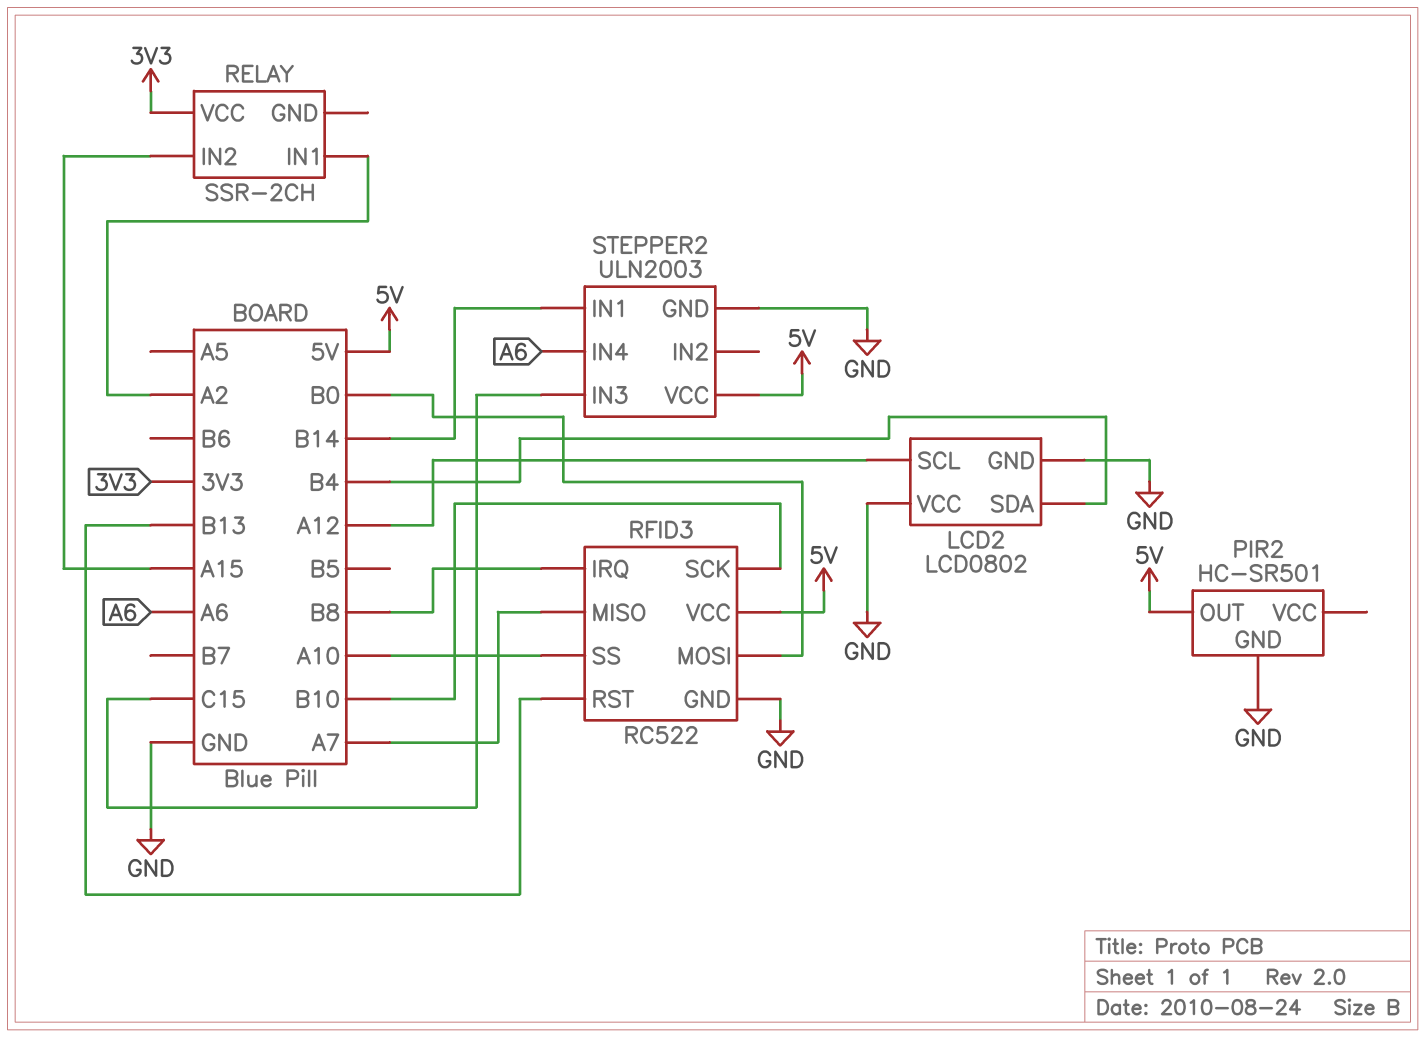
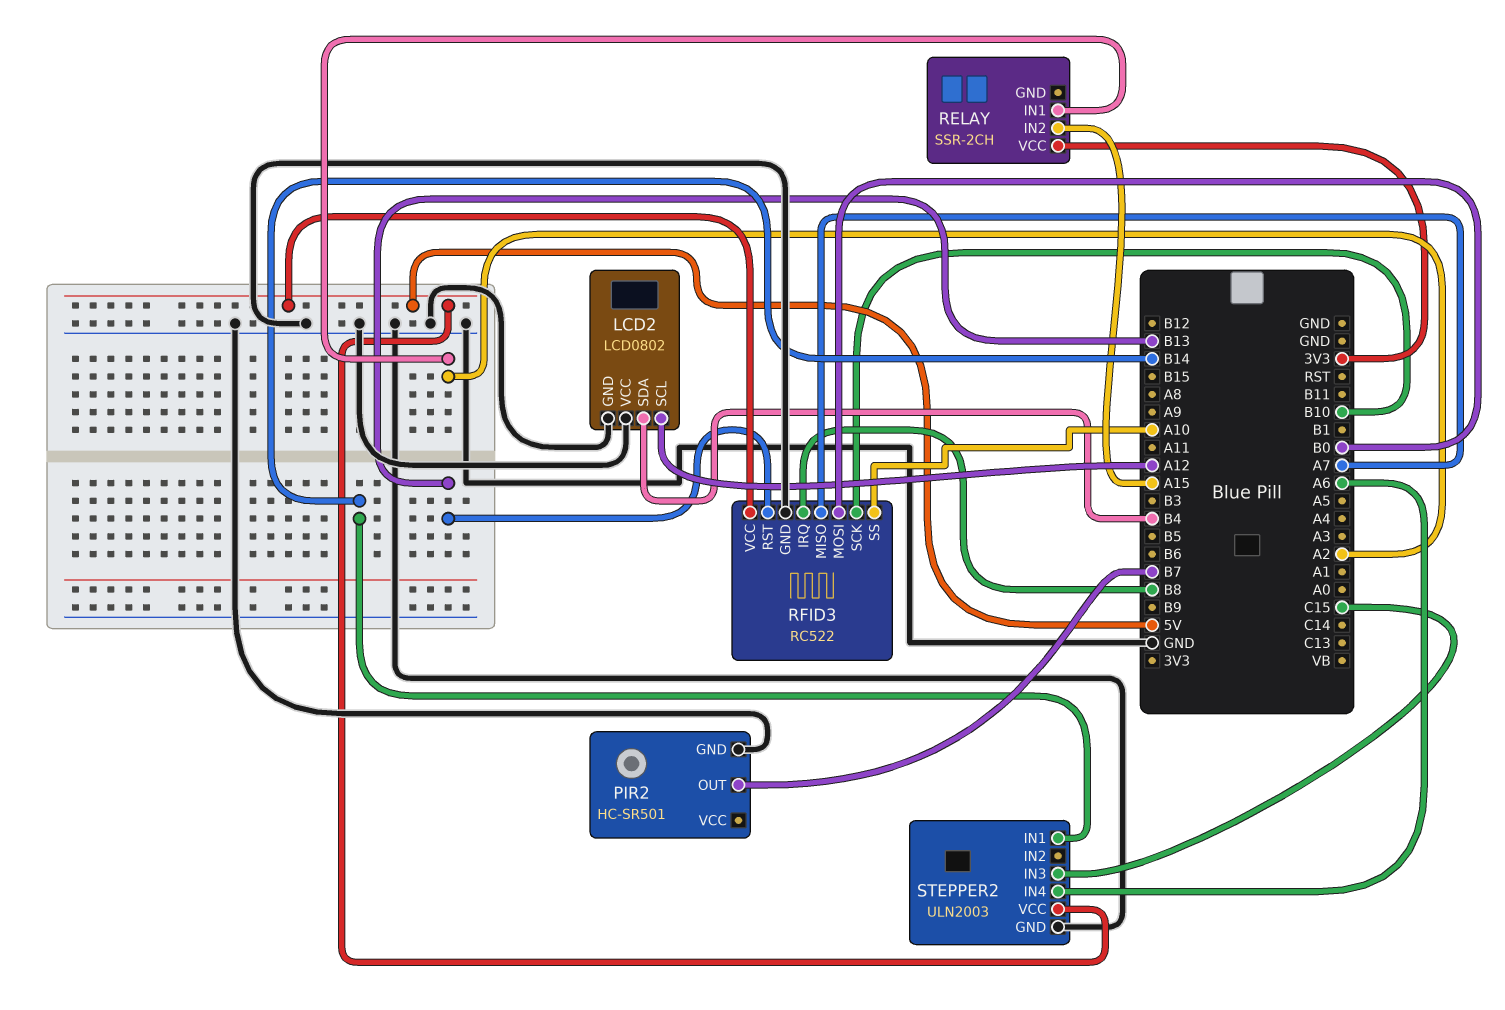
PIR2 pin OUT: 5V -> B7

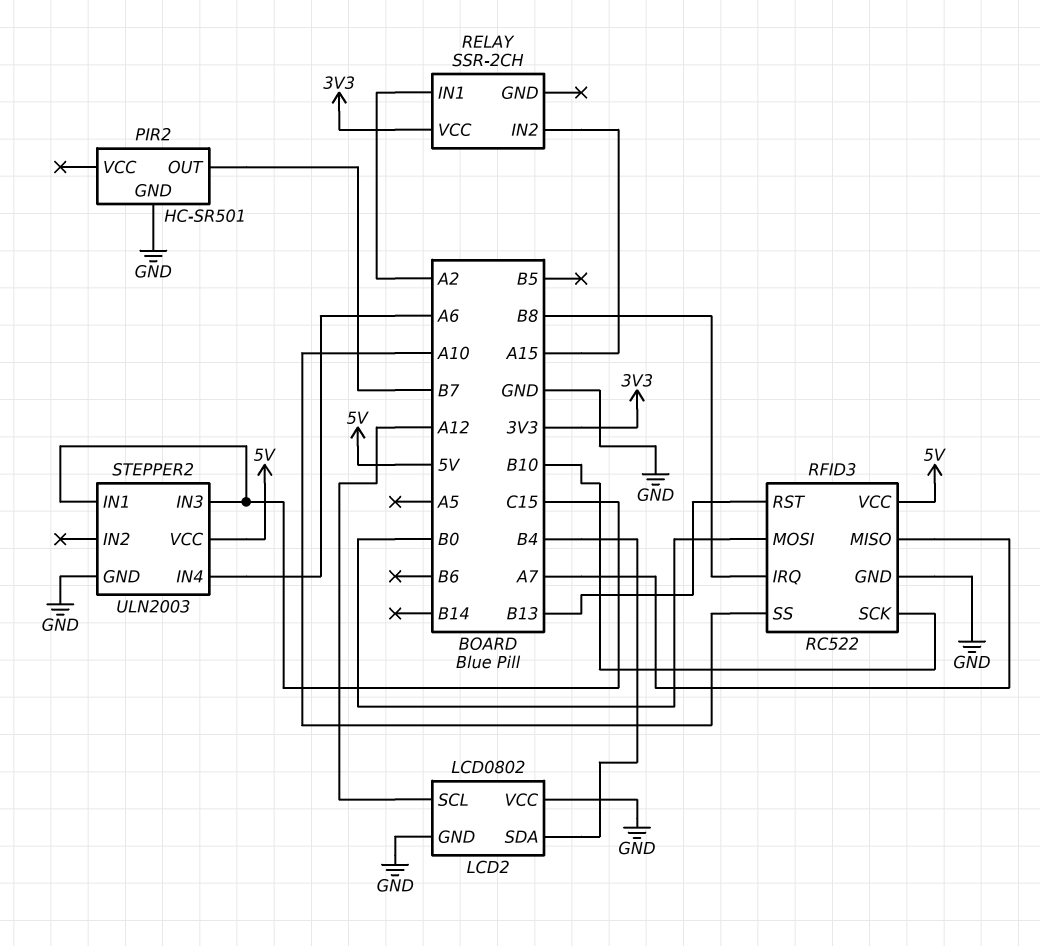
STEPPER2 pin IN1: B14 -> C15

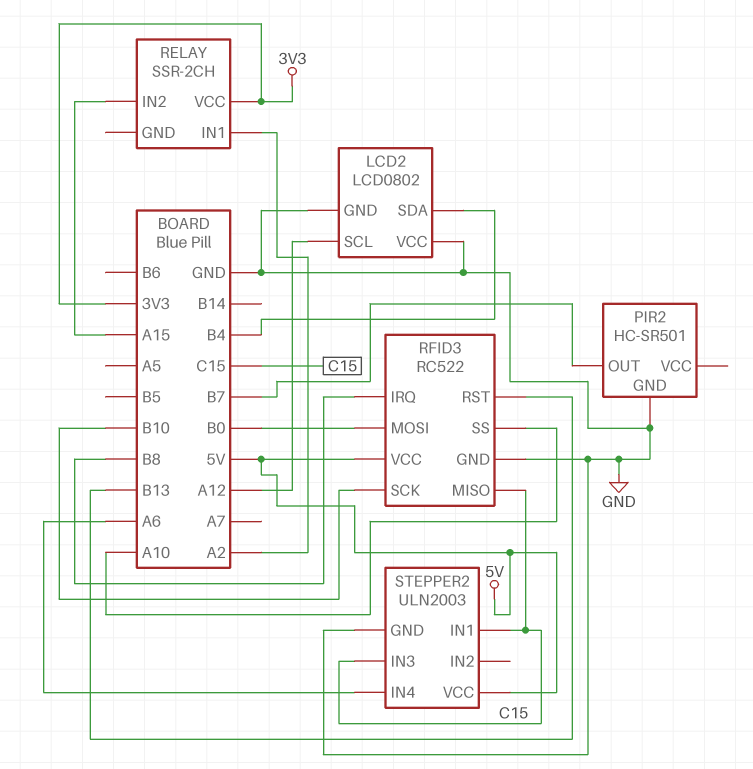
RFID3 pin MISO: A7 -> C15

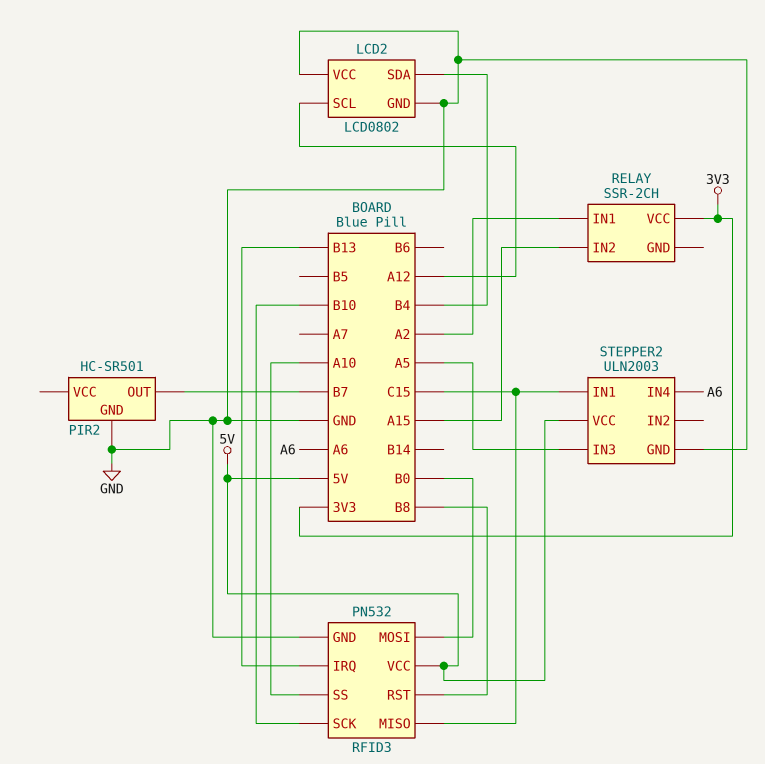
RFID3: RC522 -> PN532
RFID3 pin IRQ: B8 -> B13
RFID3 pin RST: B13 -> B8
STEPPER2 pin IN3: C15 -> A5

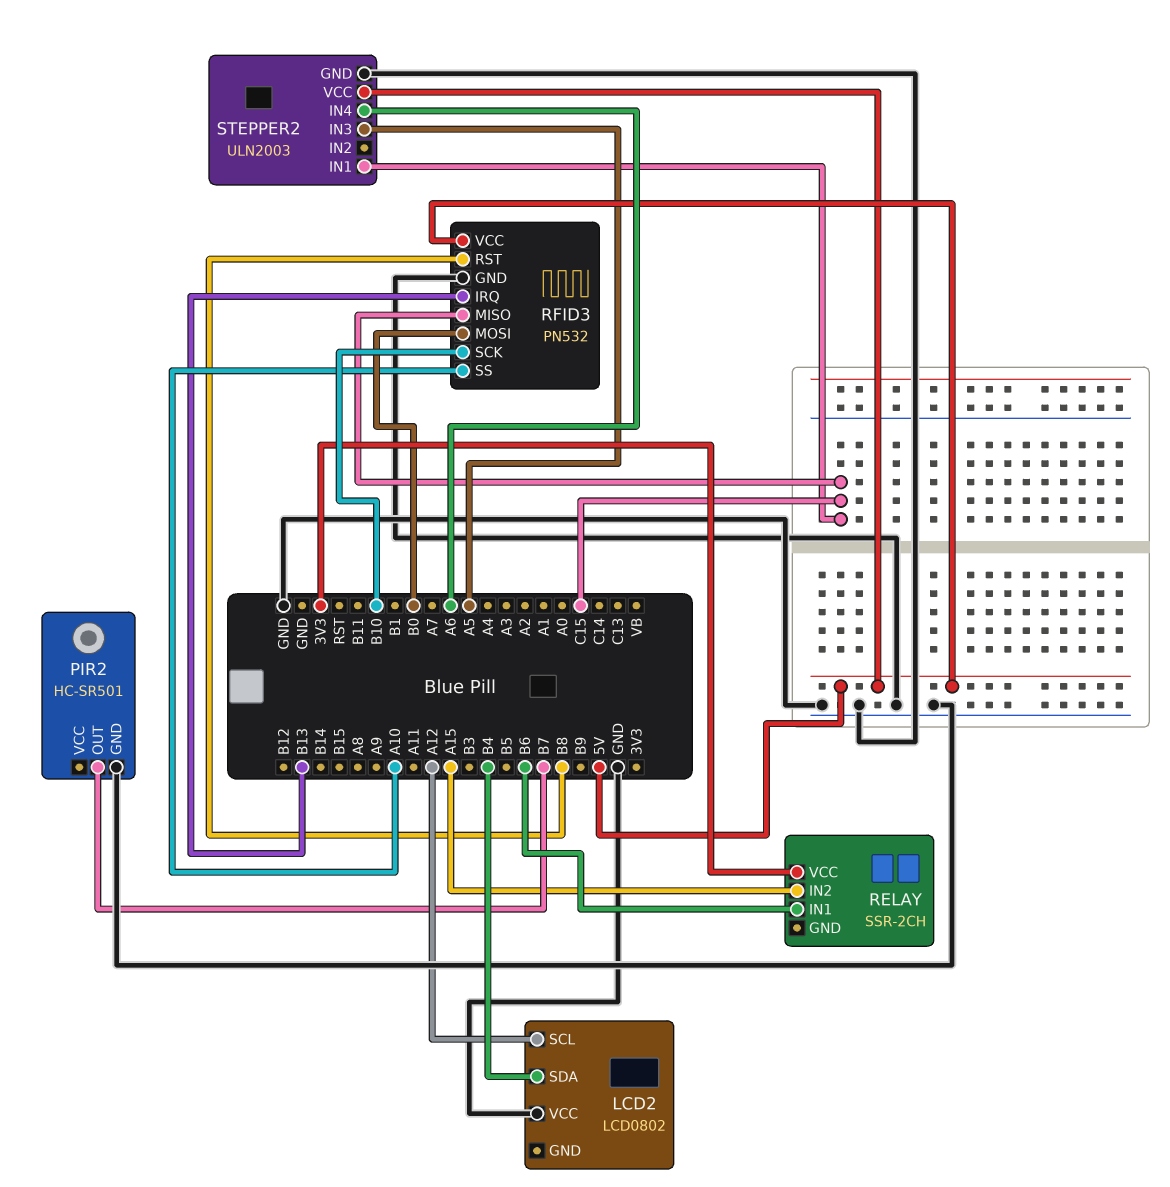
LCD2 pin GND: GND -> none
RELAY pin IN1: A2 -> B6

